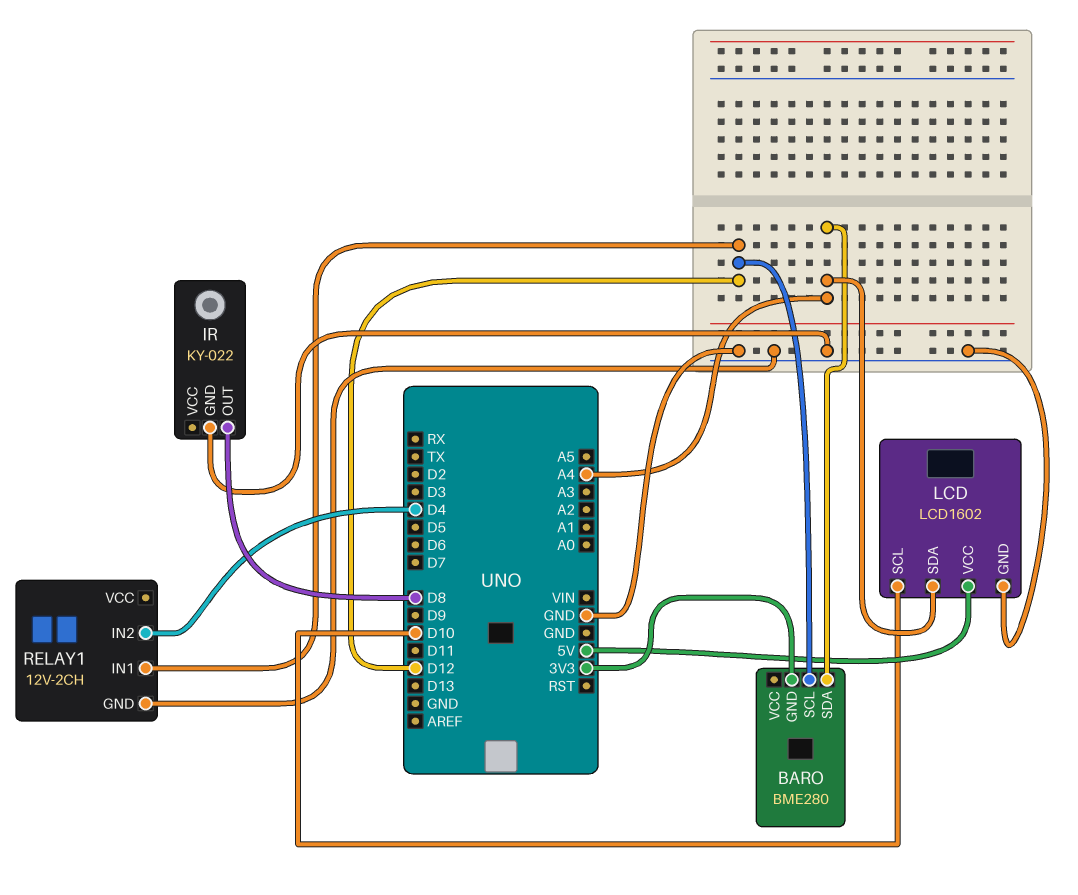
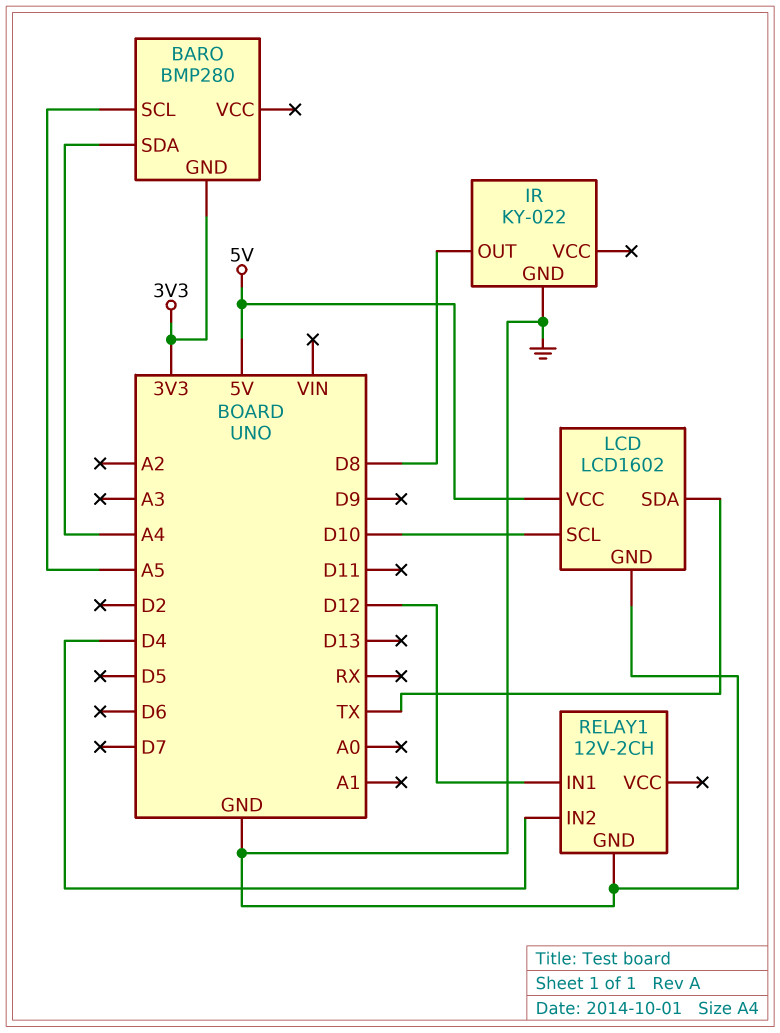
BARO: BME280 -> BMP280
BARO pin SCL: D12 -> A5
LCD pin SDA: A4 -> TX

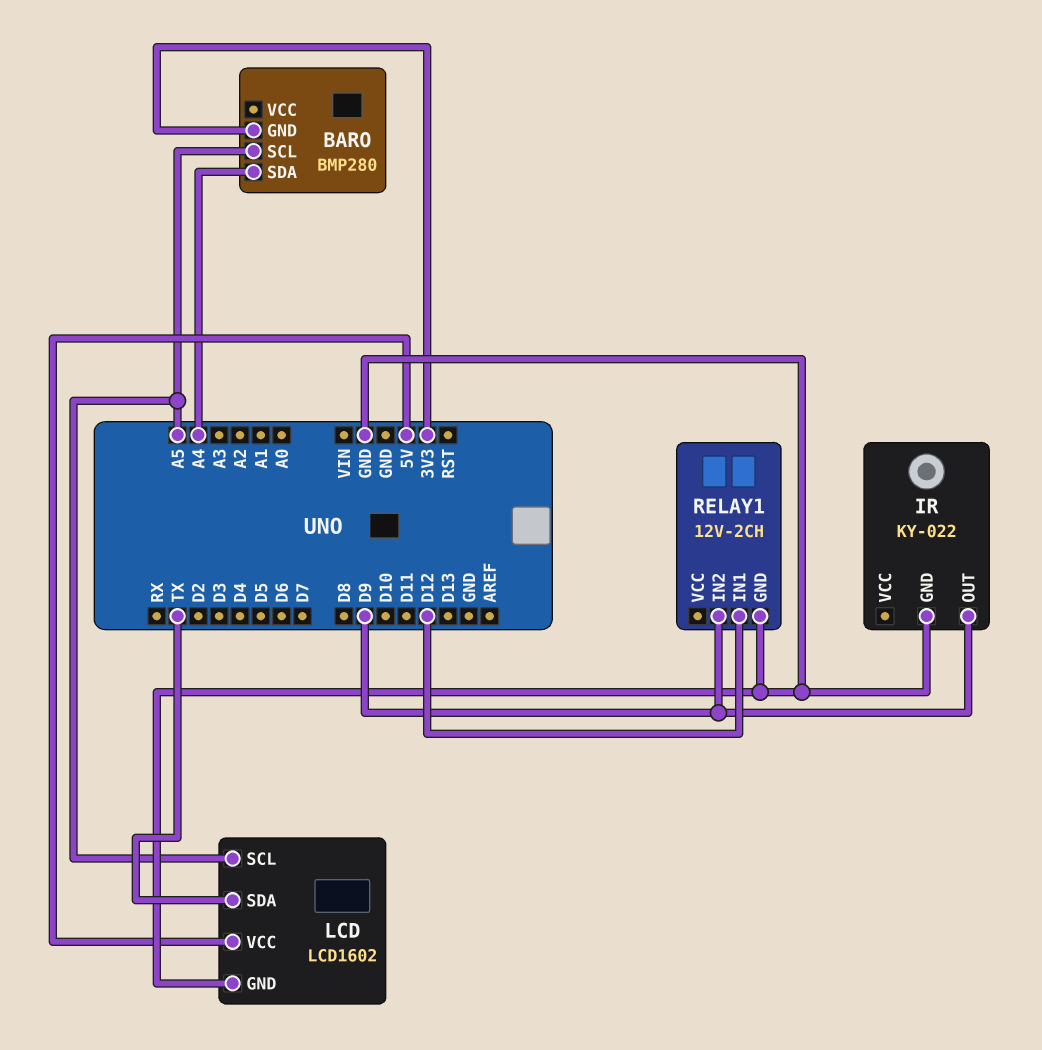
IR pin OUT: D8 -> D9
LCD pin SCL: D10 -> A5
RELAY1 pin IN2: D4 -> D9

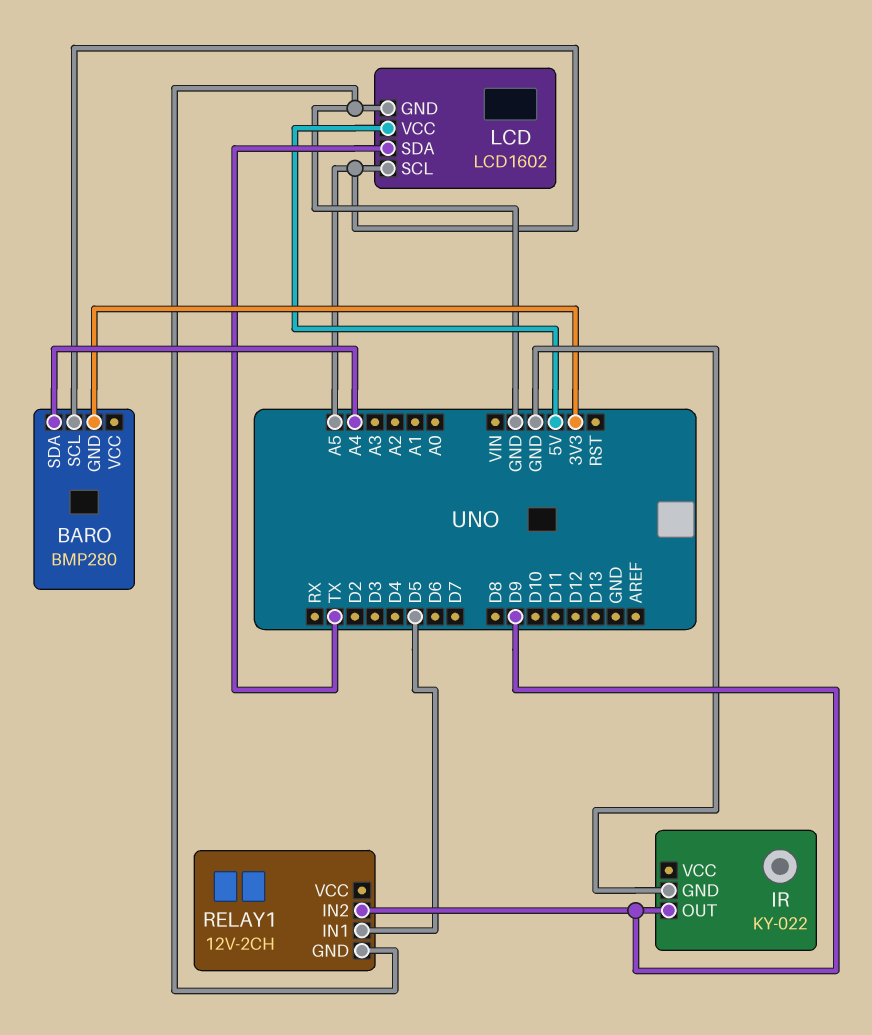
RELAY1 pin IN1: D12 -> D5

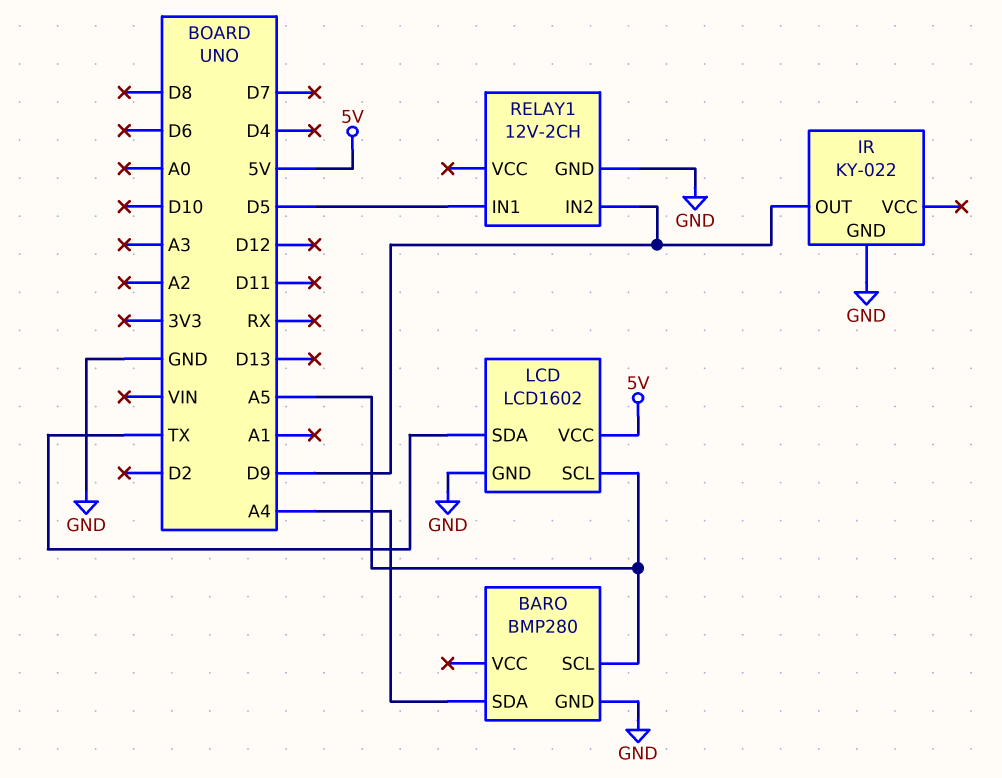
BARO pin GND: 3V3 -> GND

